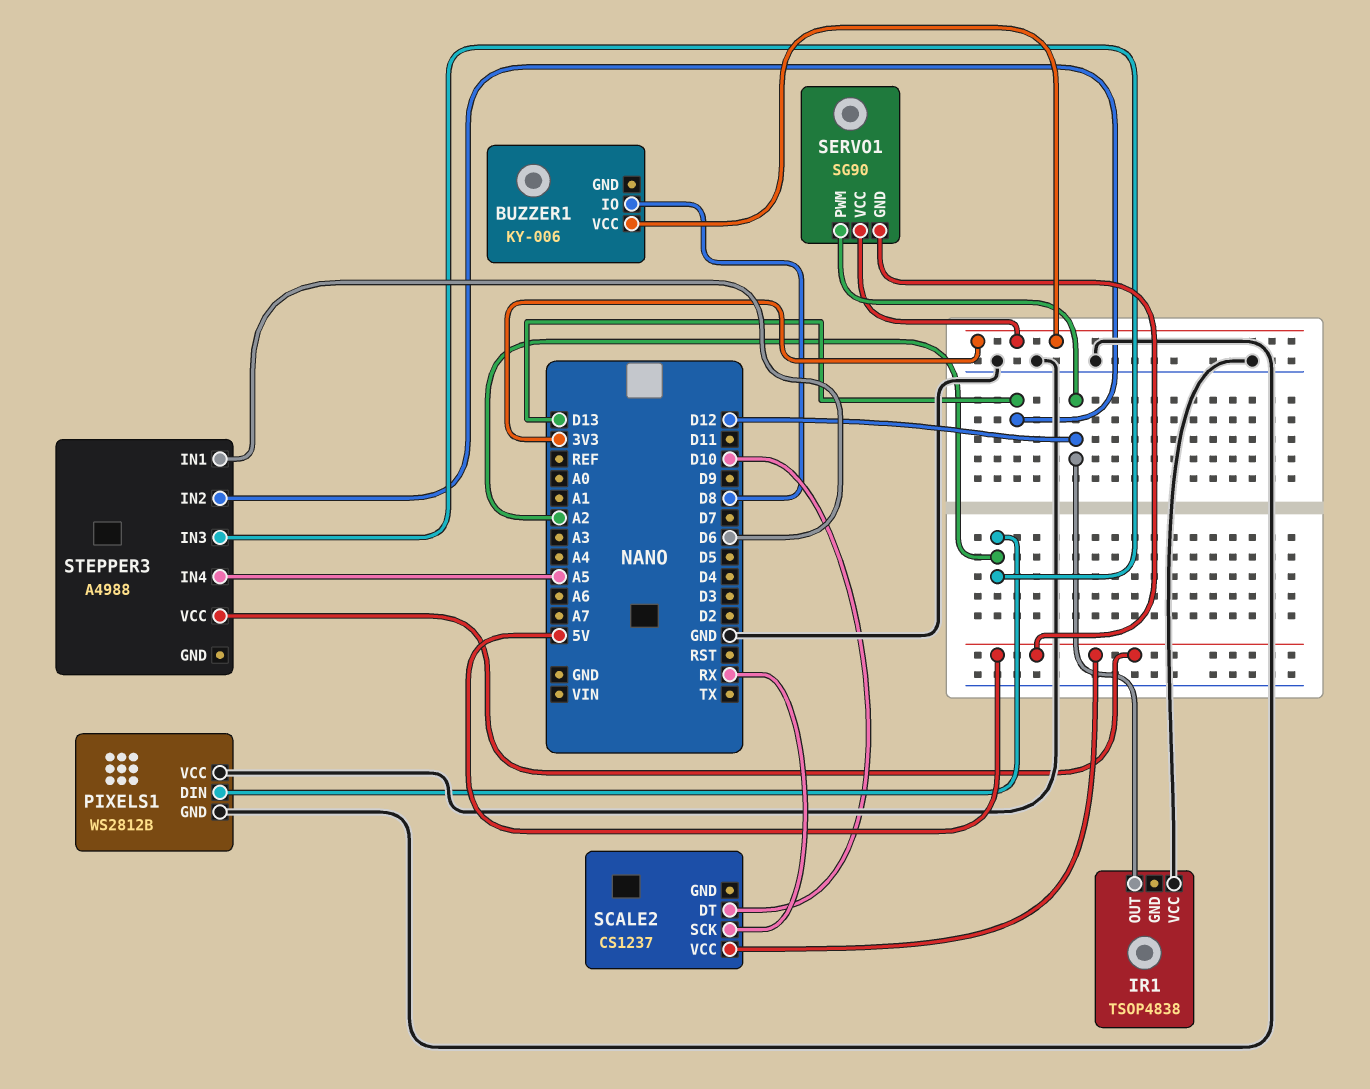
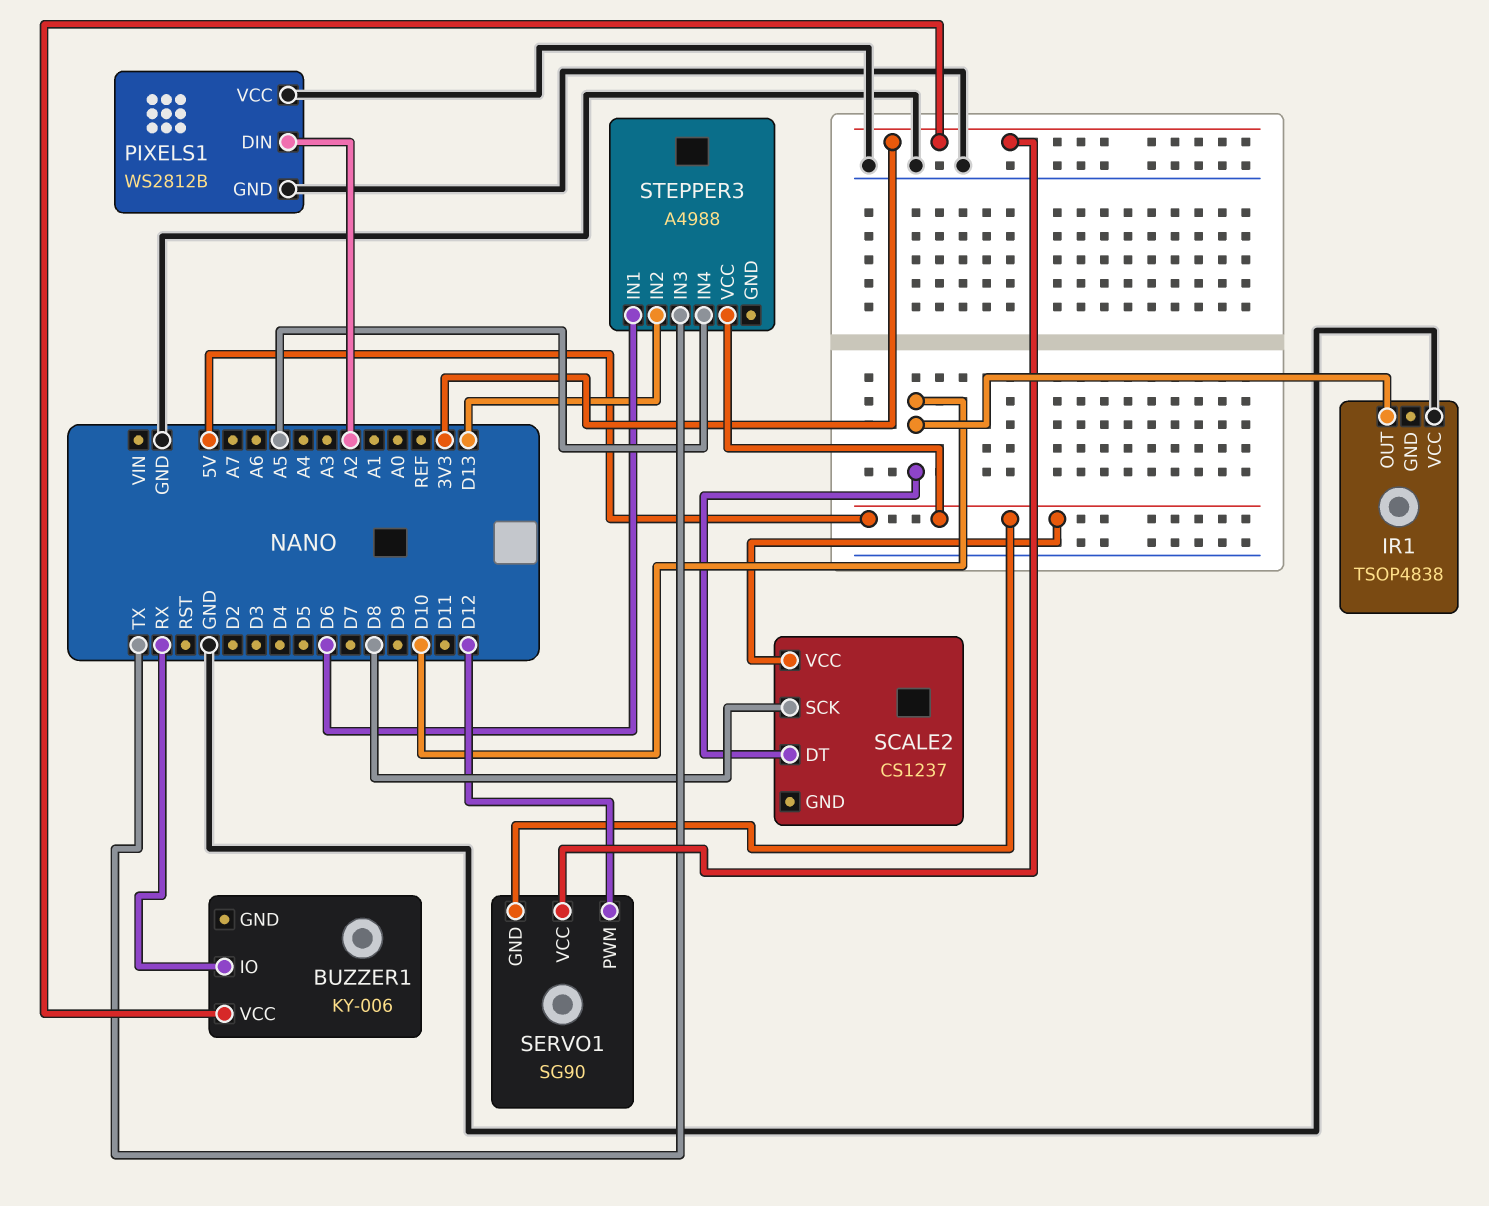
BUZZER1 pin IO: D8 -> RX
IR1 pin OUT: D12 -> D10
SCALE2 pin SCK: RX -> D8
STEPPER3 pin IN3: A2 -> TX

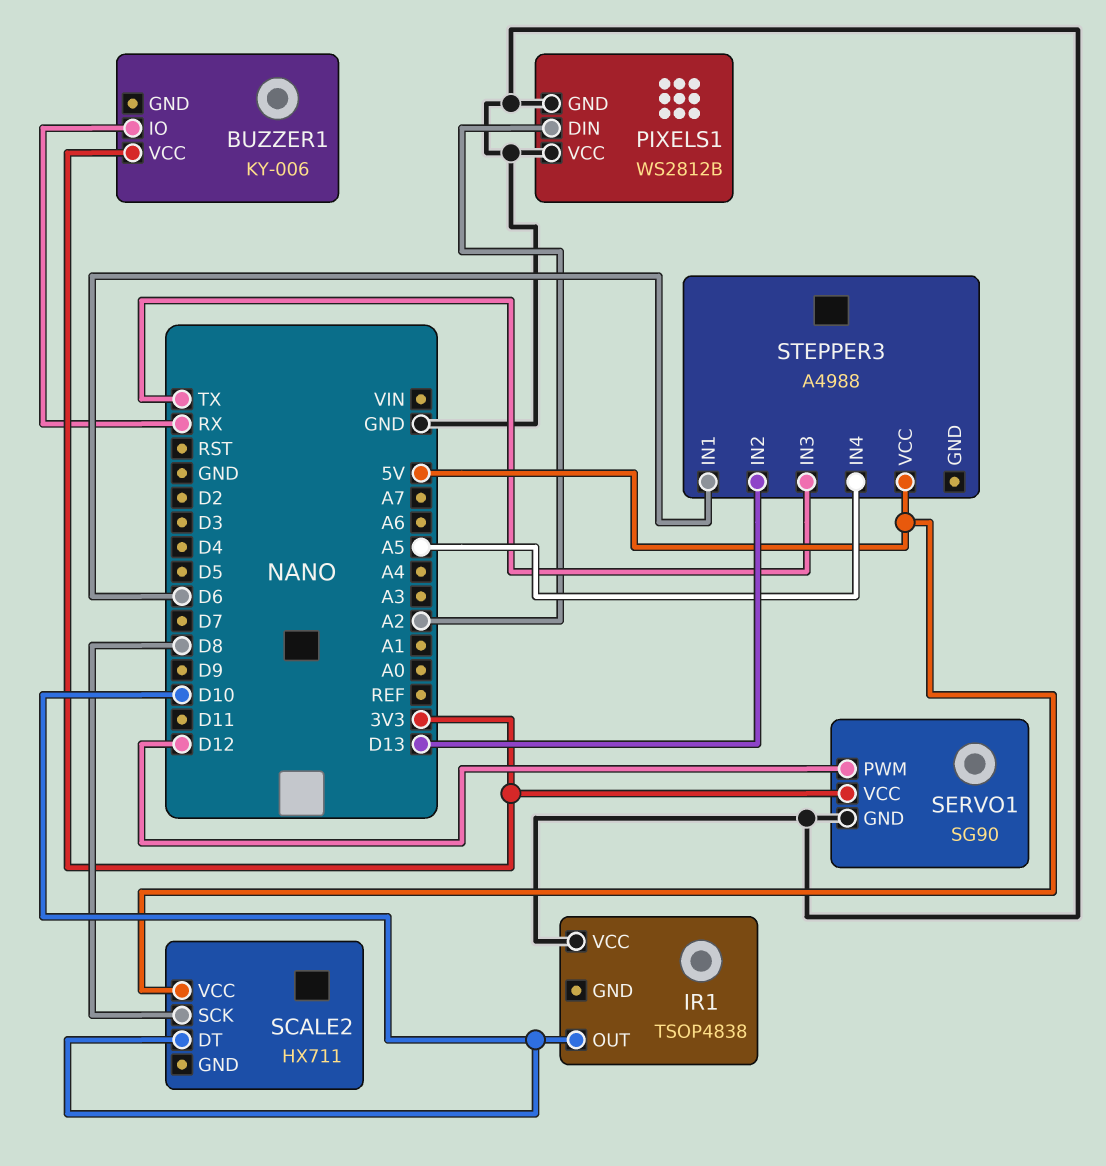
SCALE2: CS1237 -> HX711
SERVO1 pin GND: 5V -> GND

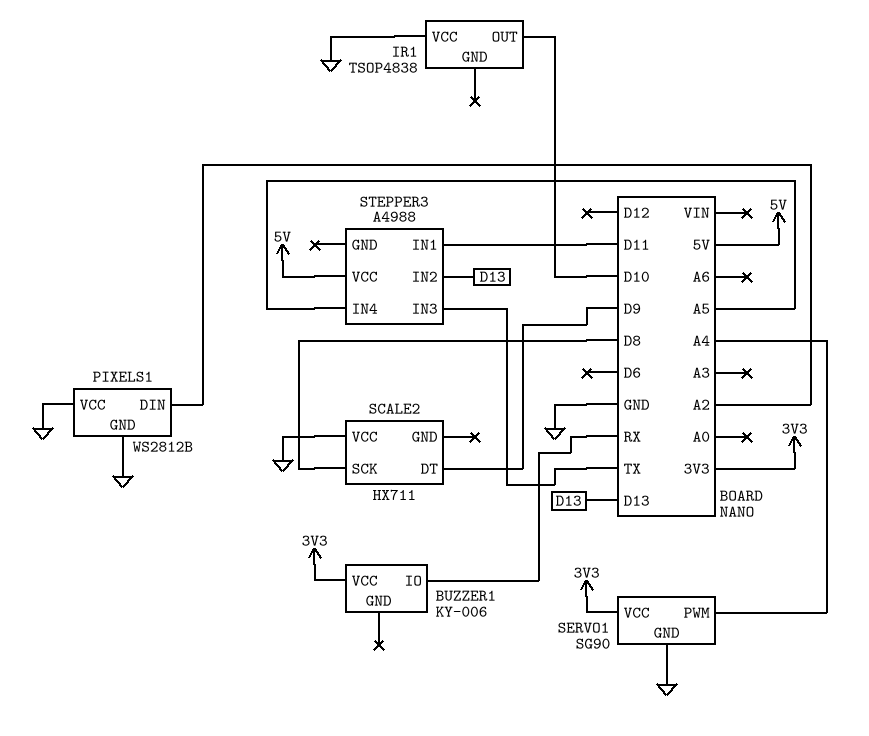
SCALE2 pin DT: D10 -> D9
SCALE2 pin VCC: 5V -> GND
SERVO1 pin PWM: D12 -> A4
STEPPER3 pin IN1: D6 -> D11

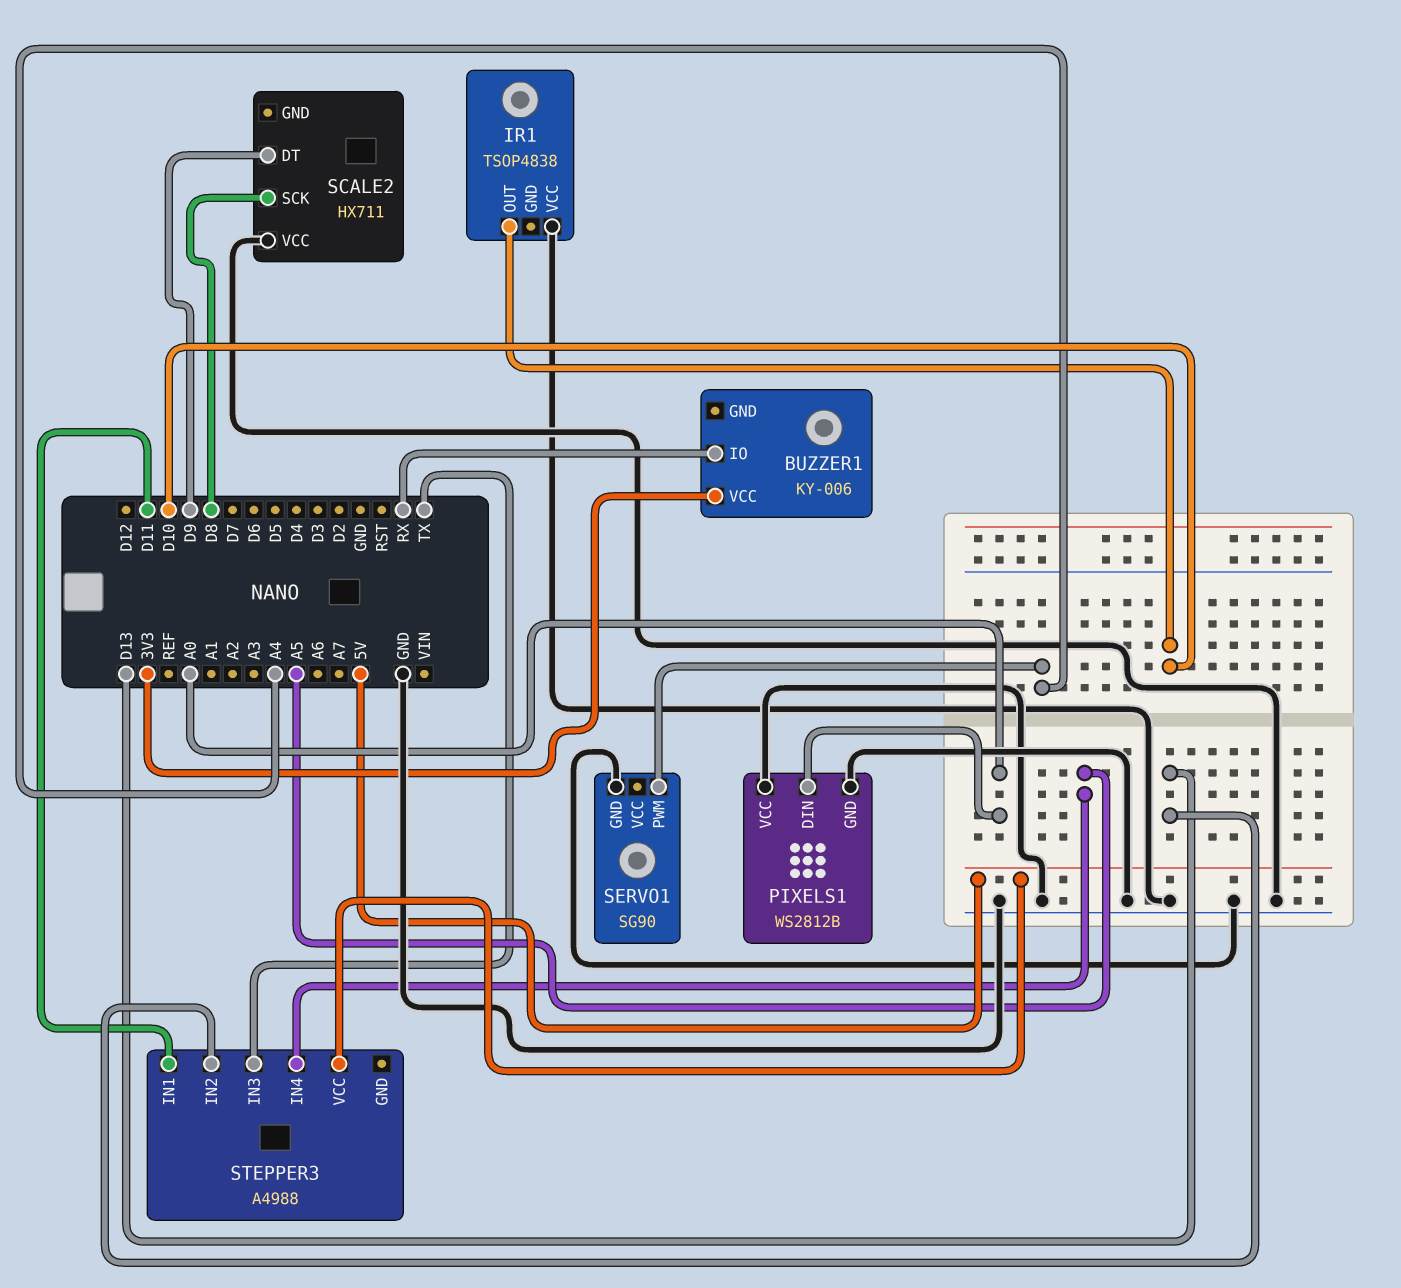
PIXELS1 pin DIN: A2 -> A0
SERVO1 pin VCC: 3V3 -> none

